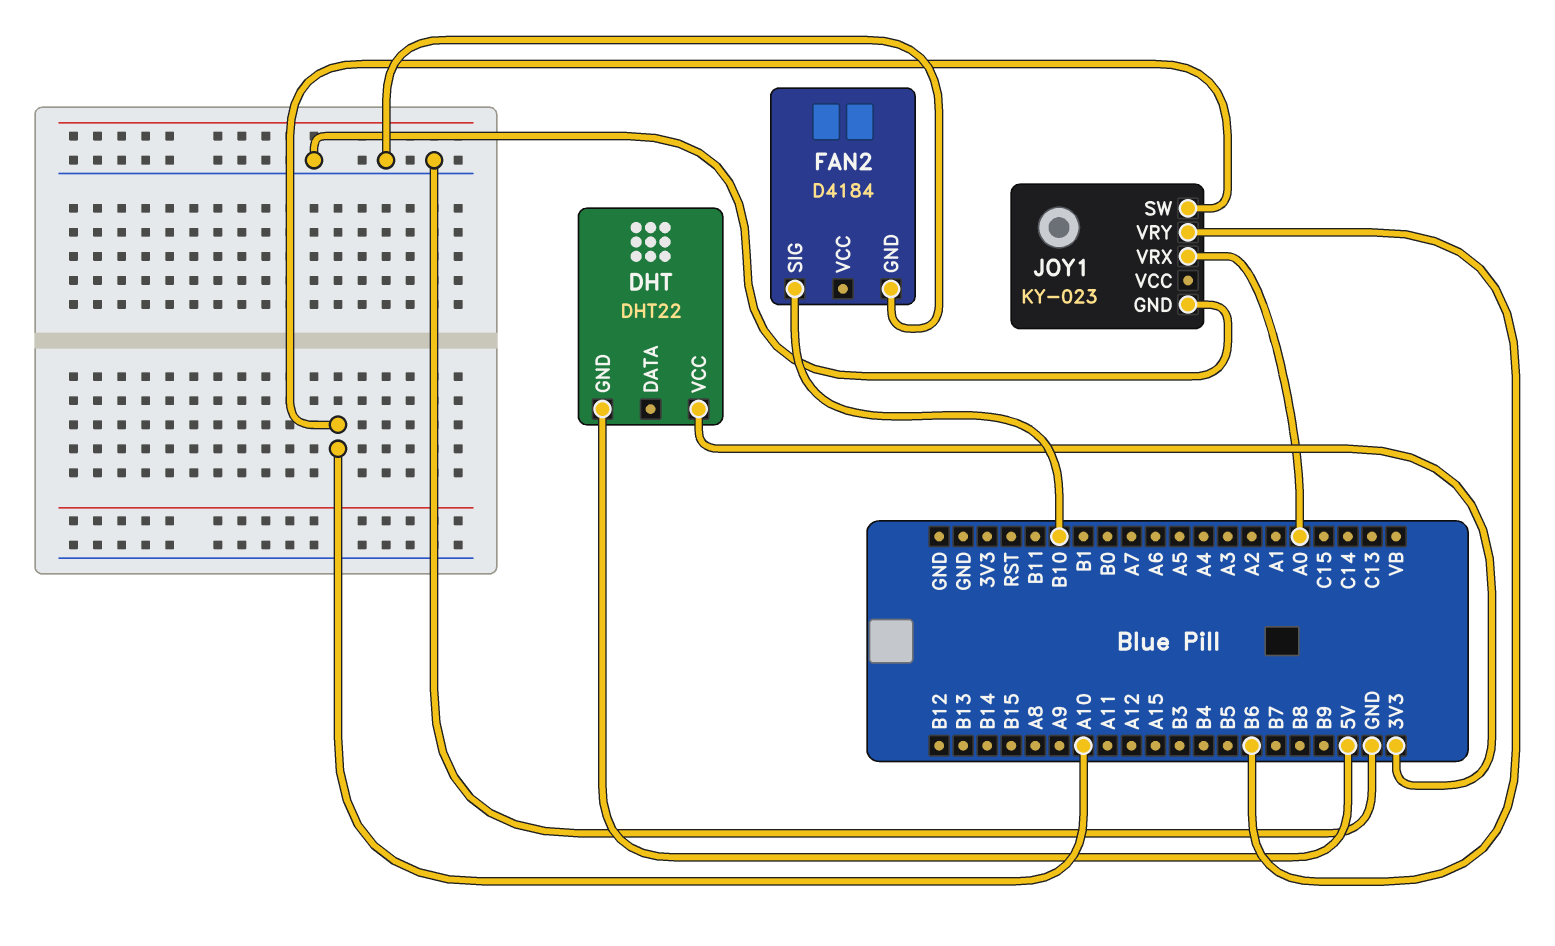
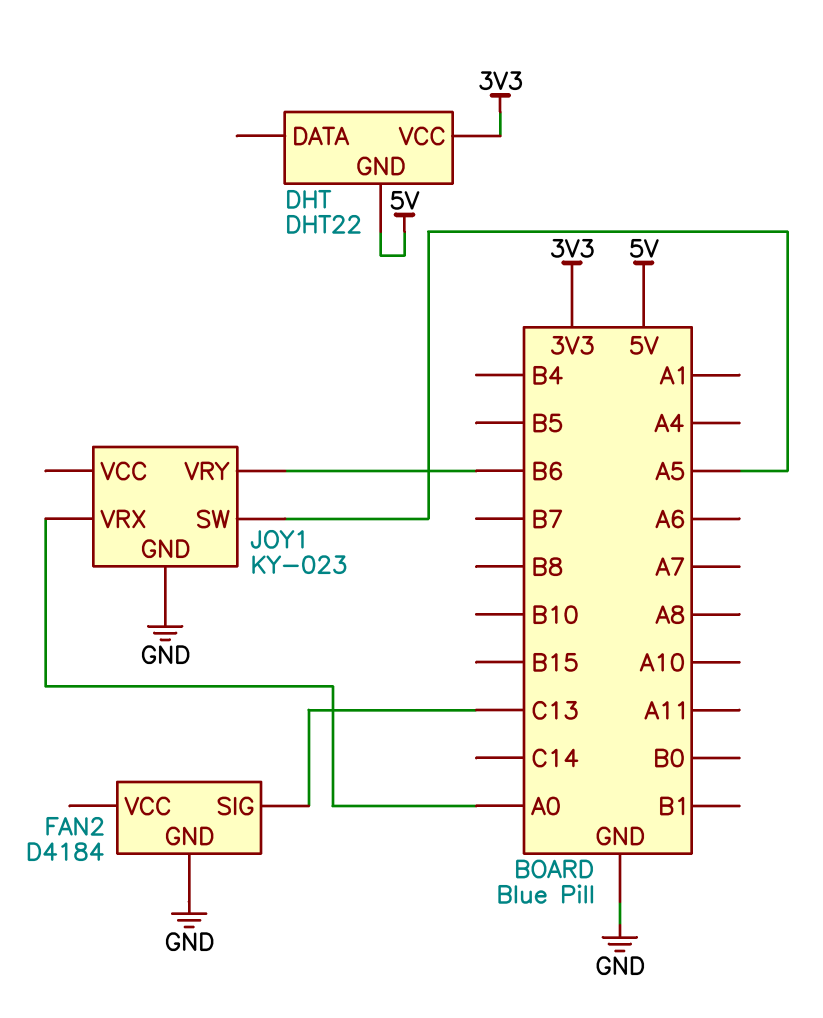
FAN2 pin SIG: B10 -> C13
JOY1 pin SW: A10 -> A5

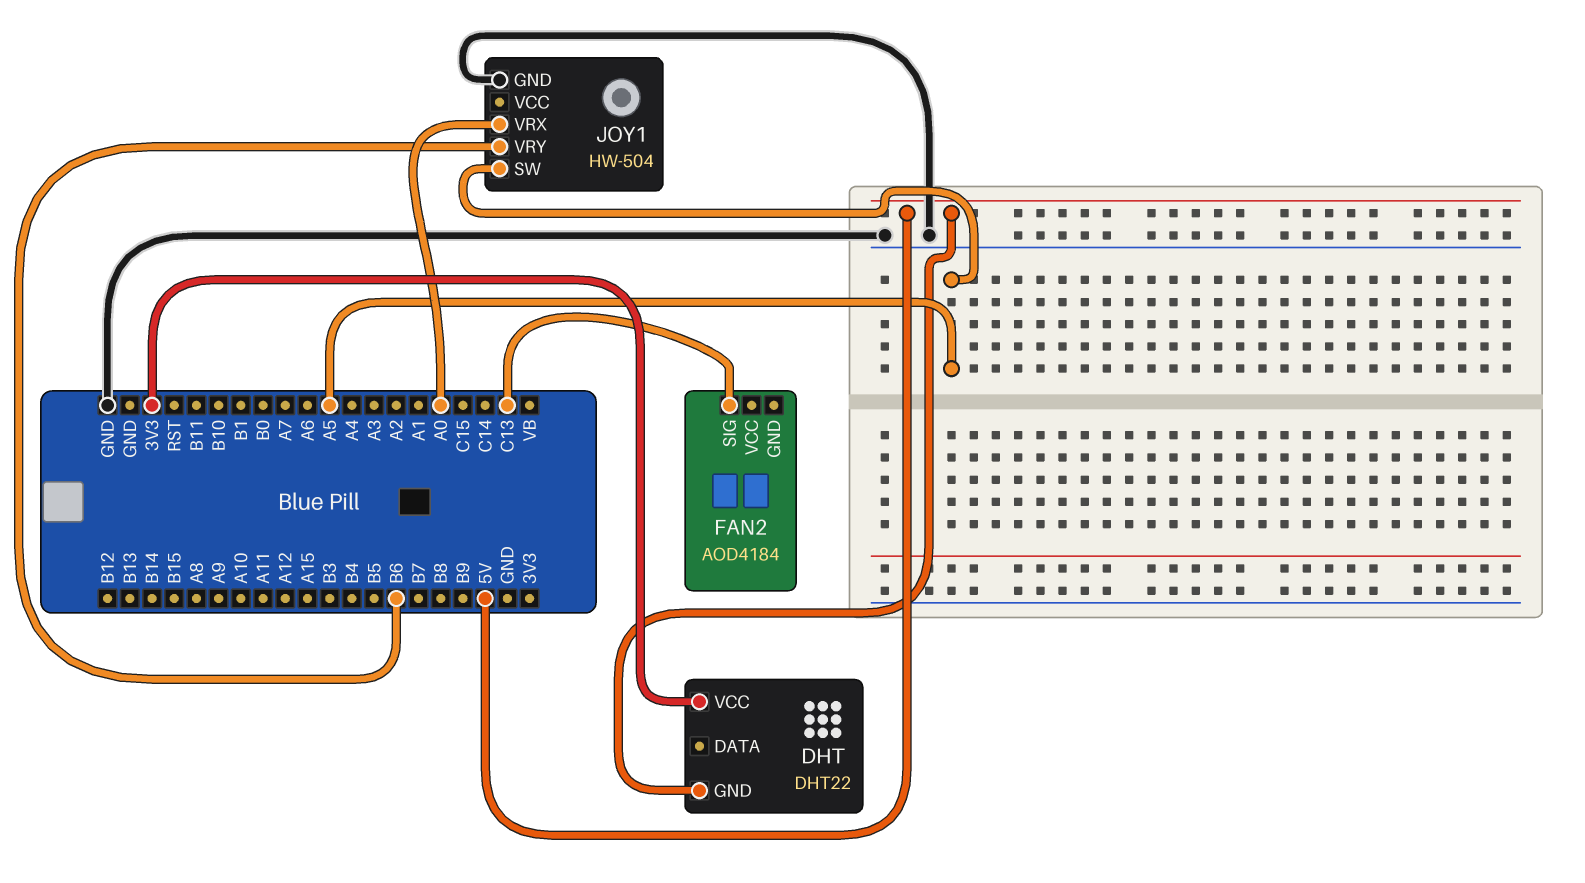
FAN2: D4184 -> AOD4184
FAN2 pin GND: GND -> none
JOY1: KY-023 -> HW-504

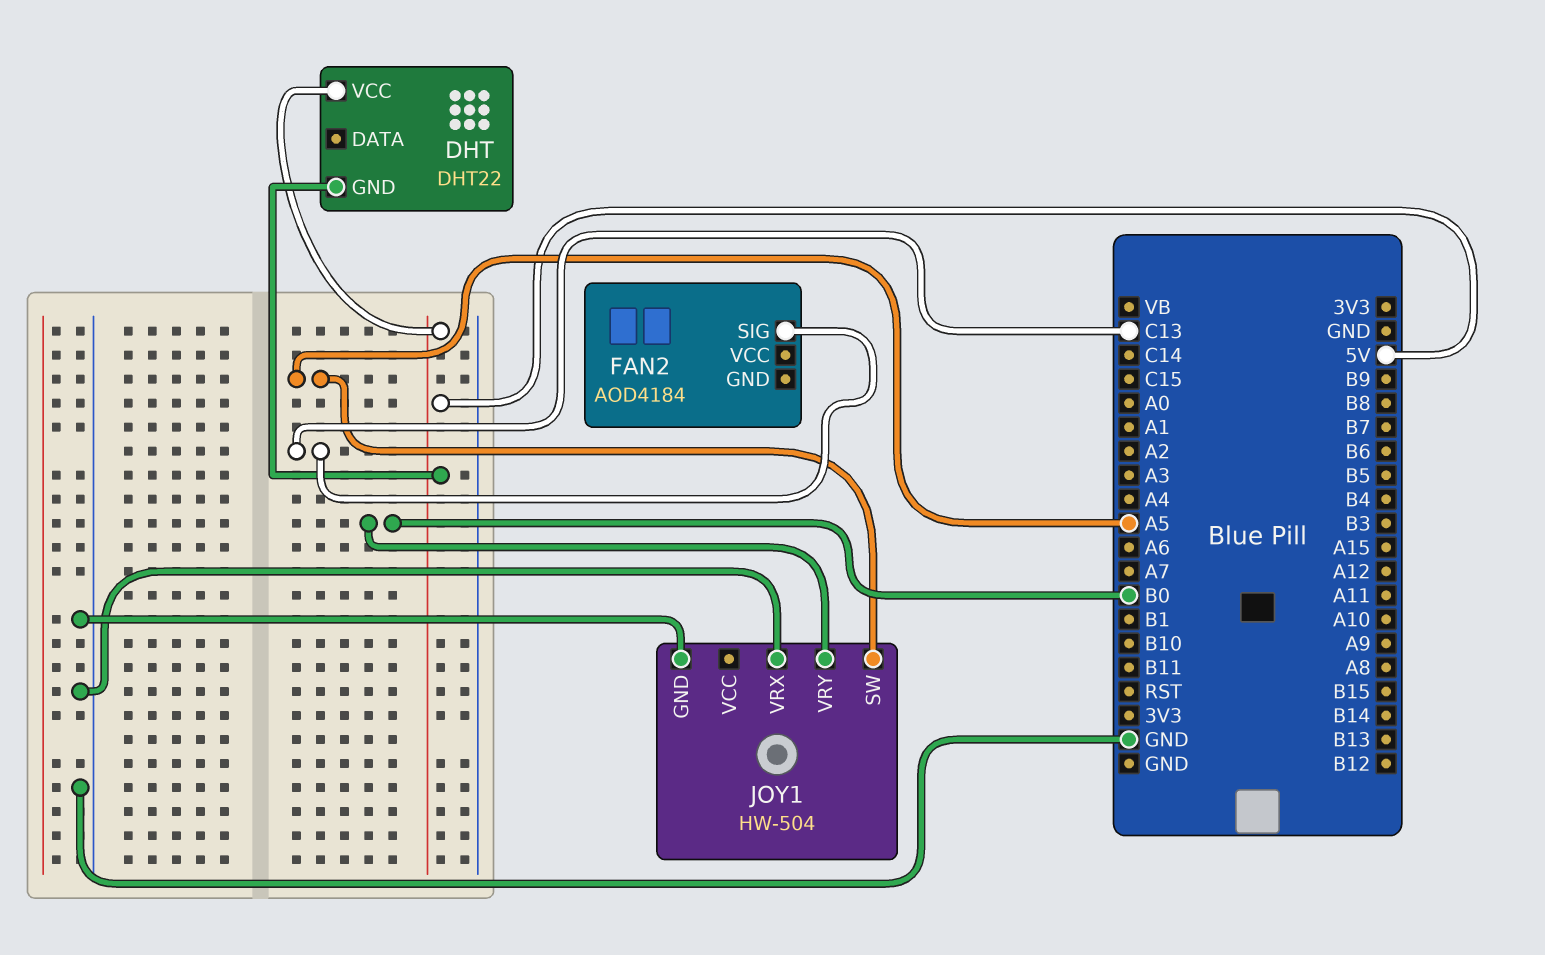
DHT pin VCC: 3V3 -> 5V
JOY1 pin VRX: A0 -> GND
JOY1 pin VRY: B6 -> B0

